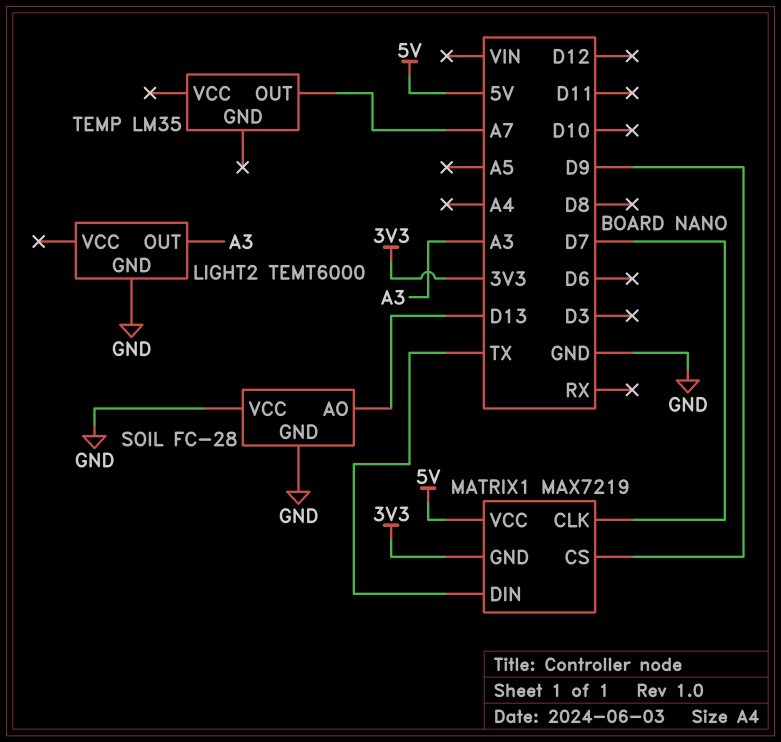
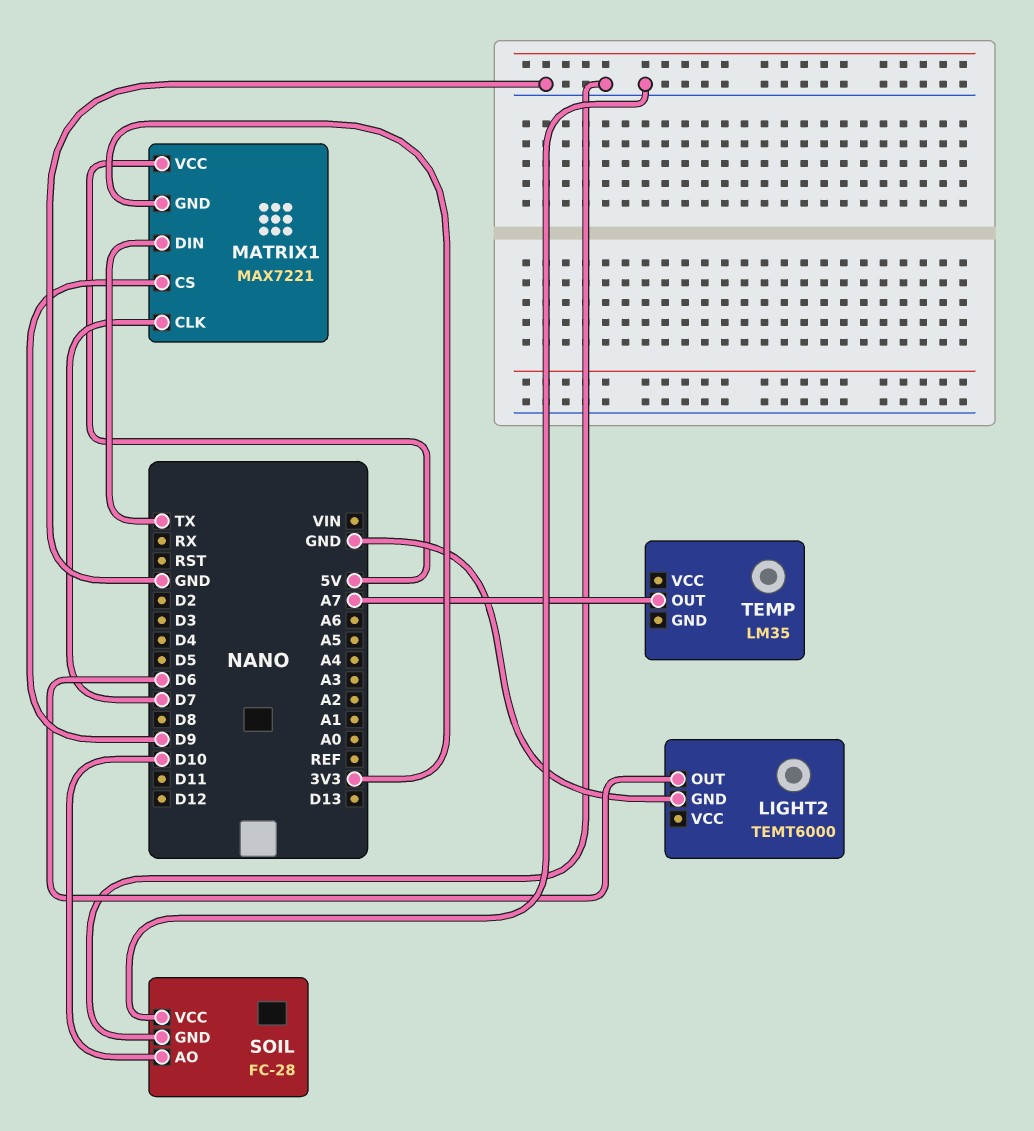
LIGHT2 pin OUT: A3 -> D6
MATRIX1: MAX7219 -> MAX7221
SOIL pin AO: D13 -> D10

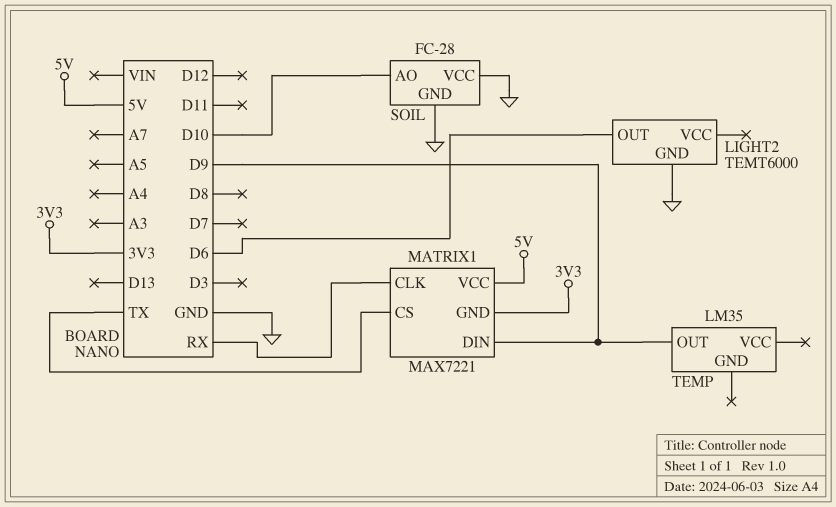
MATRIX1 pin CLK: D7 -> RX
MATRIX1 pin CS: D9 -> TX
MATRIX1 pin DIN: TX -> D9
TEMP pin OUT: A7 -> D9

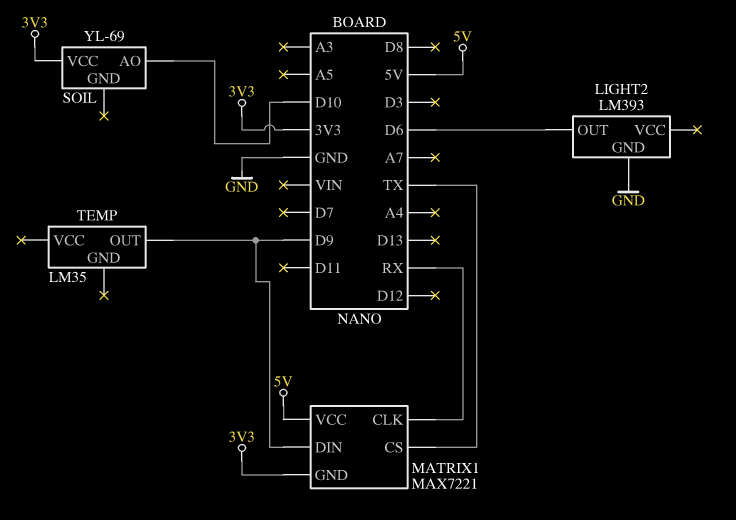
LIGHT2: TEMT6000 -> LM393
SOIL: FC-28 -> YL-69
SOIL pin GND: GND -> none
SOIL pin VCC: GND -> 3V3

